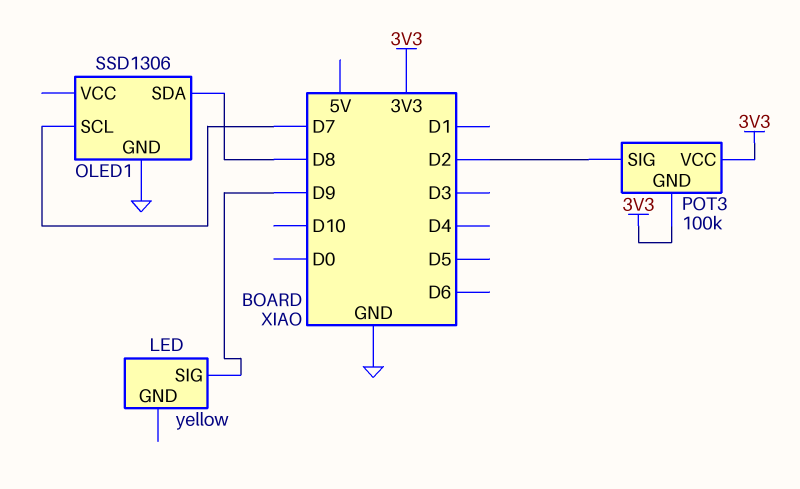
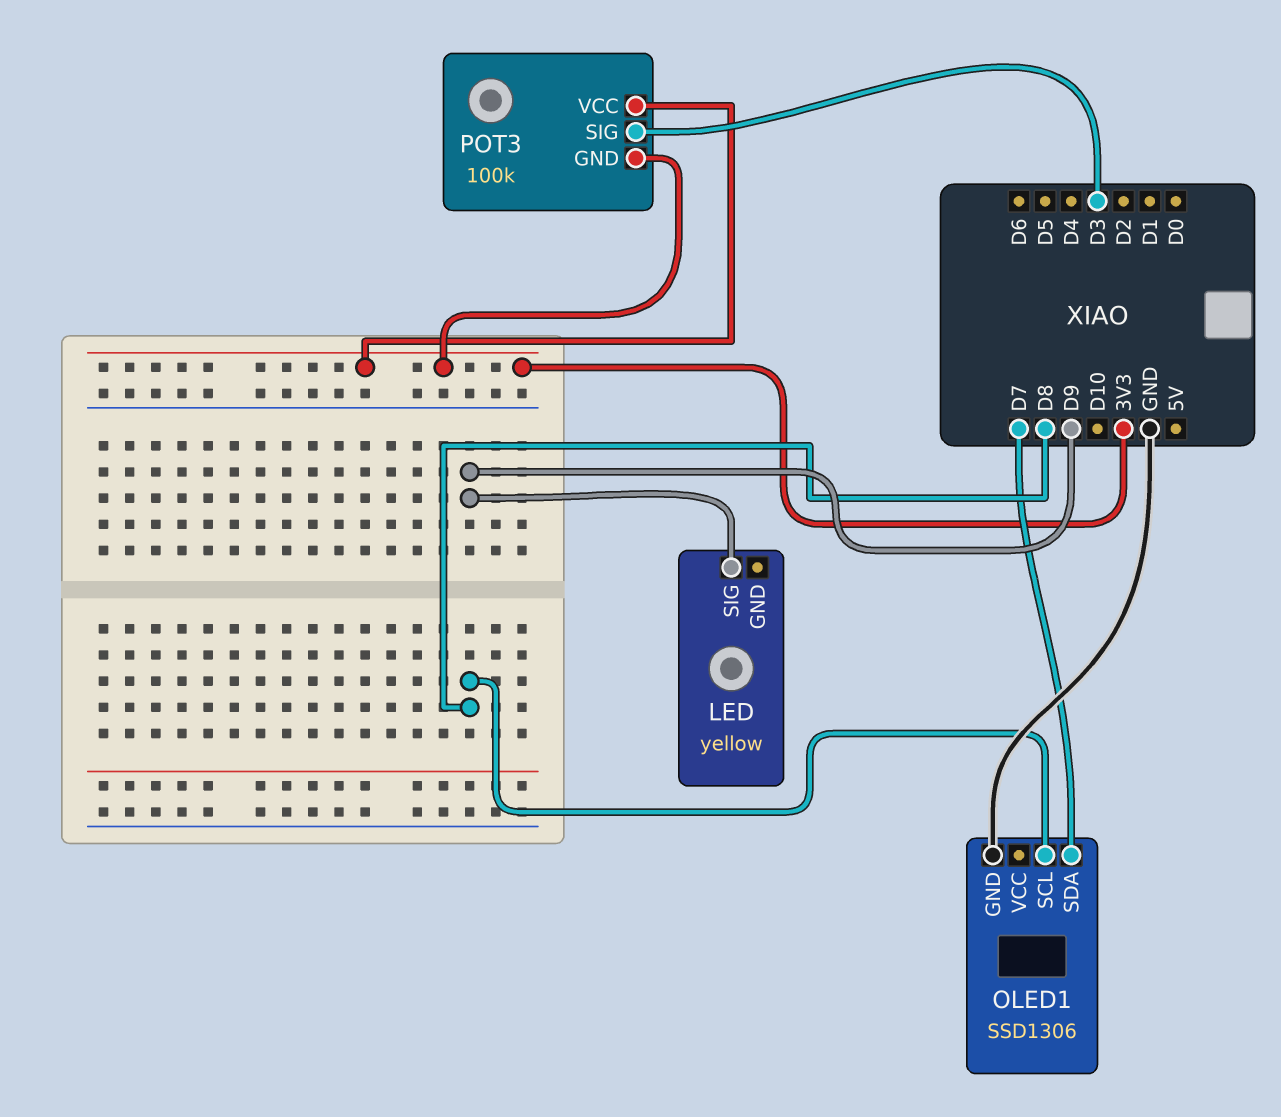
OLED1 pin SCL: D7 -> D8
OLED1 pin SDA: D8 -> D7
POT3 pin SIG: D2 -> D3

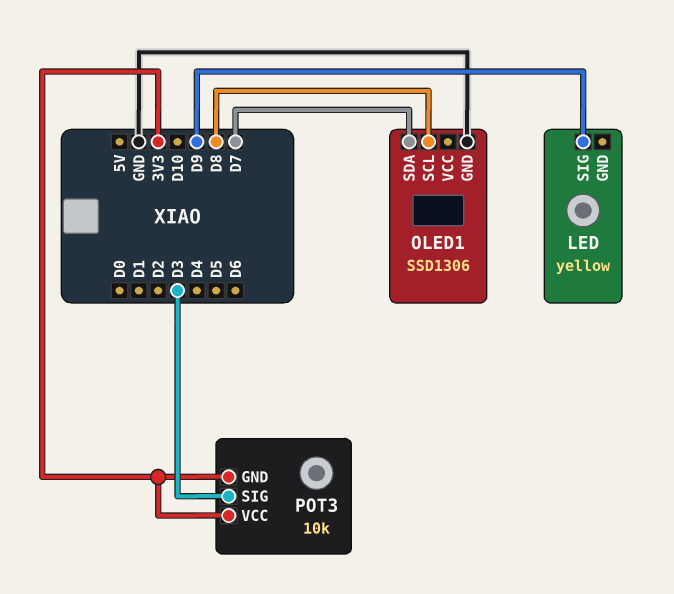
POT3: 100k -> 10k

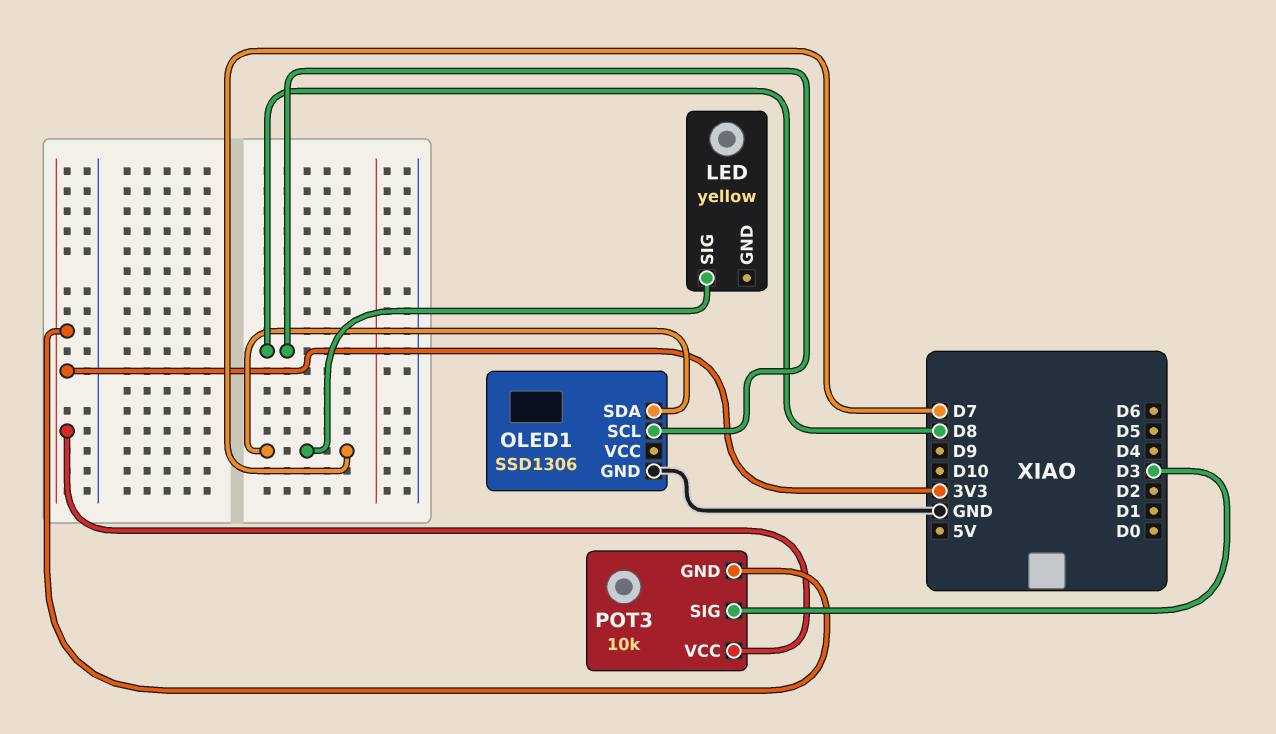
LED pin SIG: D9 -> D7

